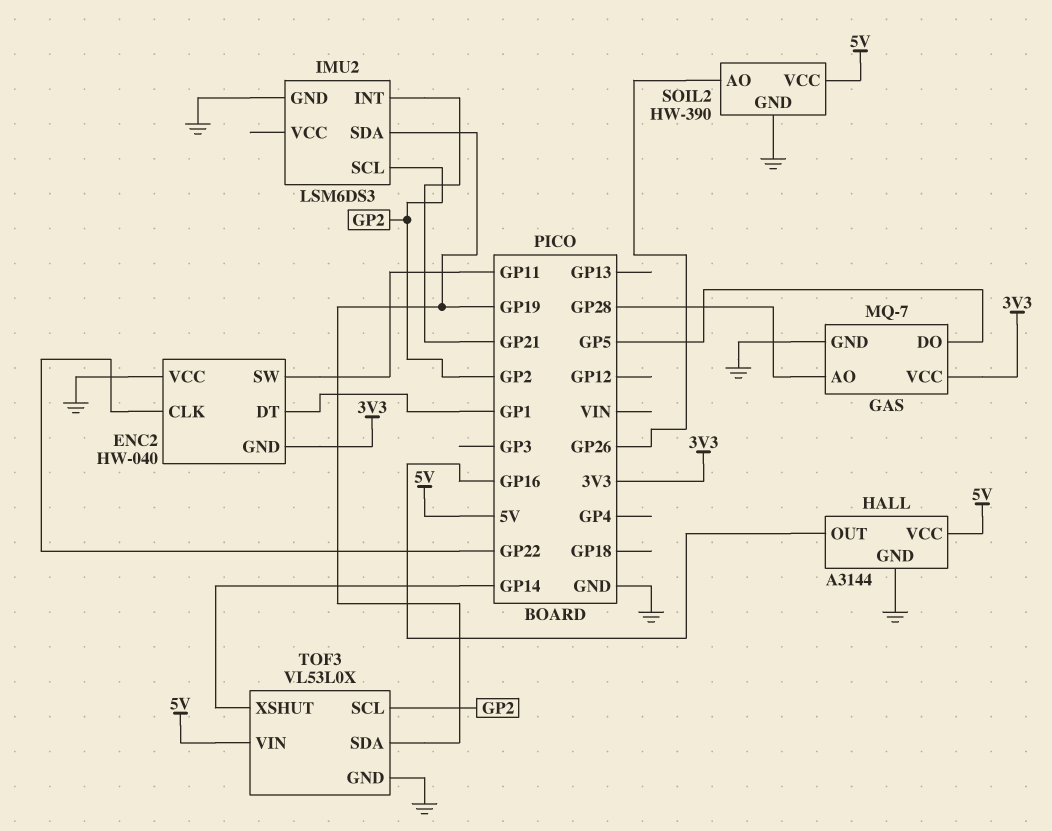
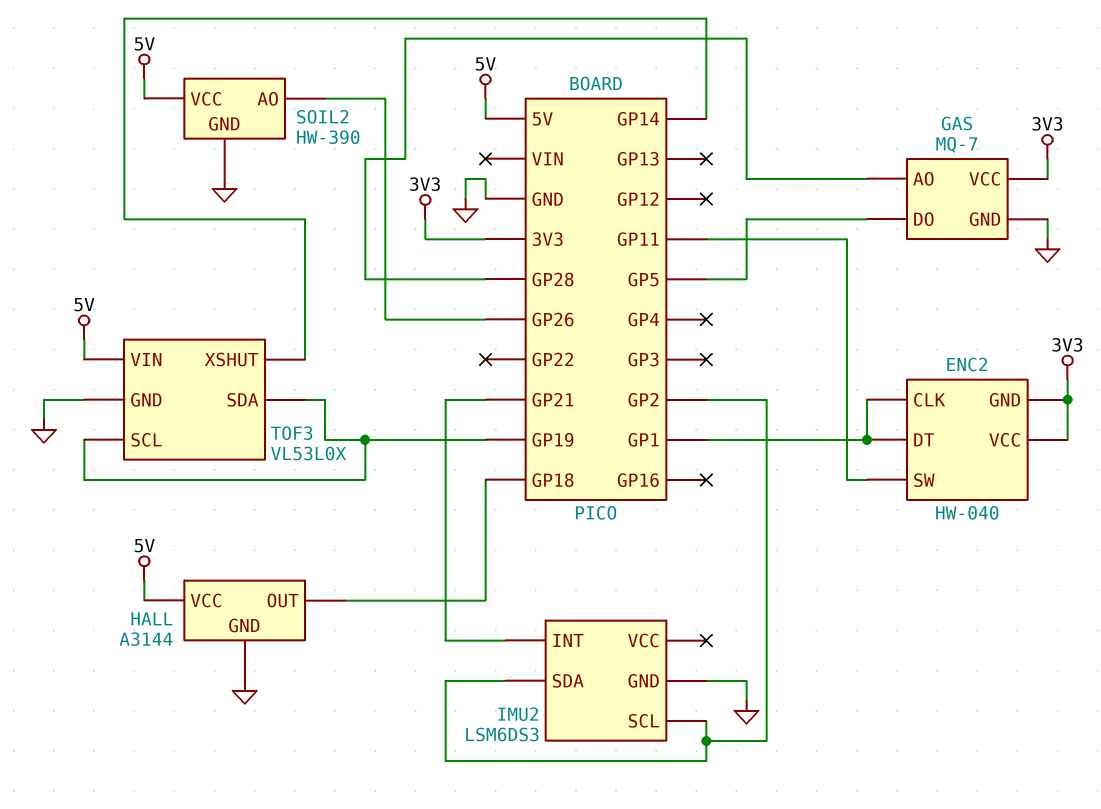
ENC2 pin CLK: GP22 -> GP1
ENC2 pin VCC: GND -> 3V3
HALL pin OUT: GP16 -> GP18
IMU2 pin SDA: GP19 -> GP2
TOF3 pin SCL: GP2 -> GP19

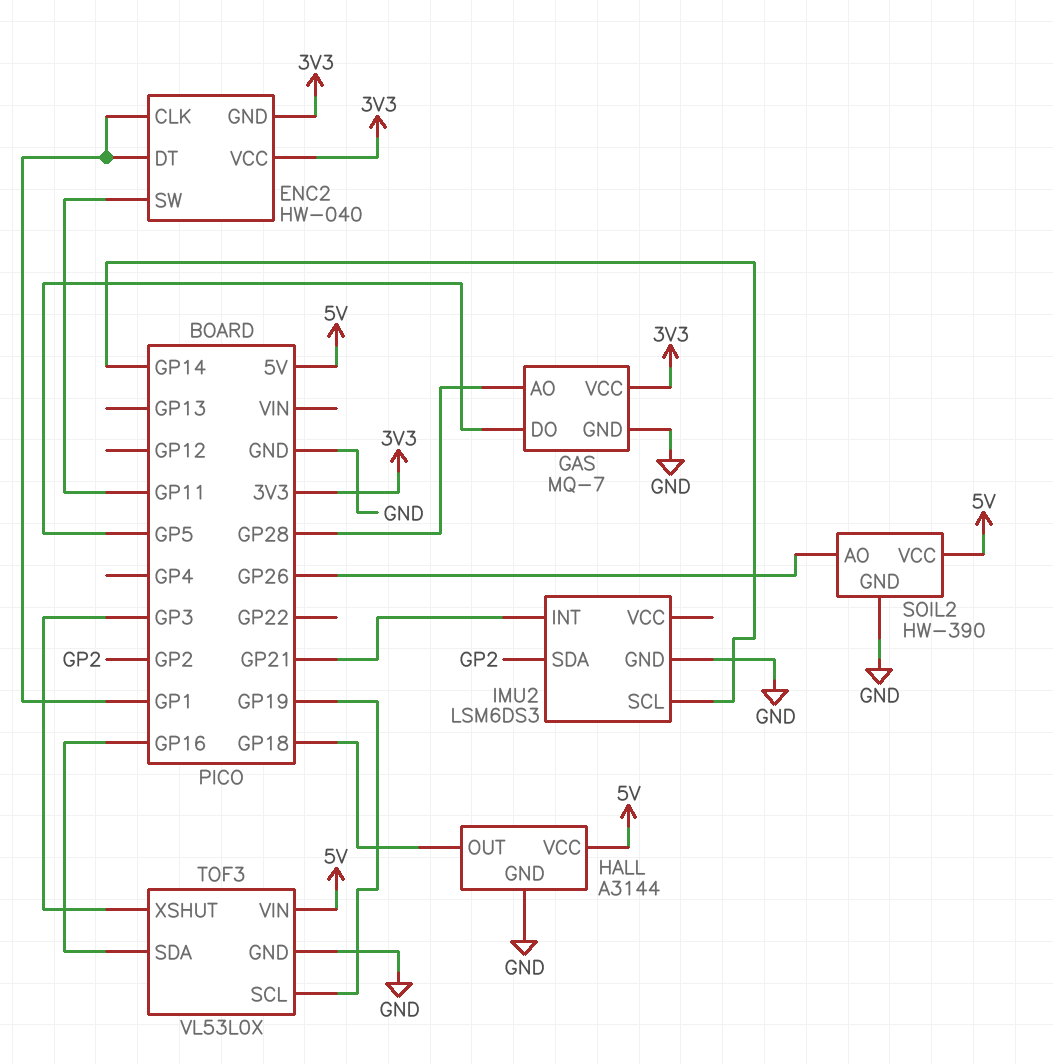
IMU2 pin SCL: GP2 -> GP14
TOF3 pin SDA: GP19 -> GP16
TOF3 pin XSHUT: GP14 -> GP3

